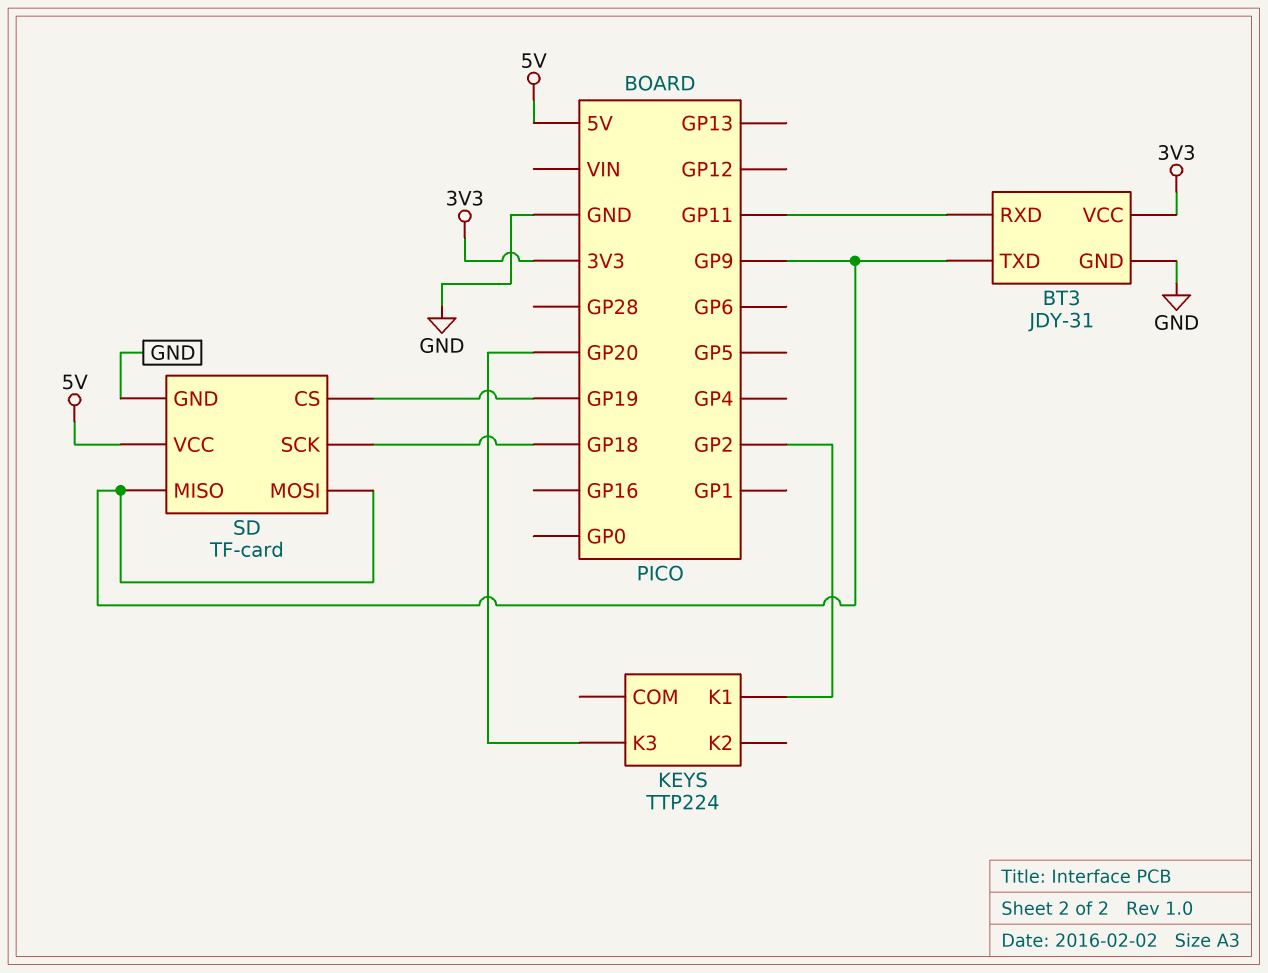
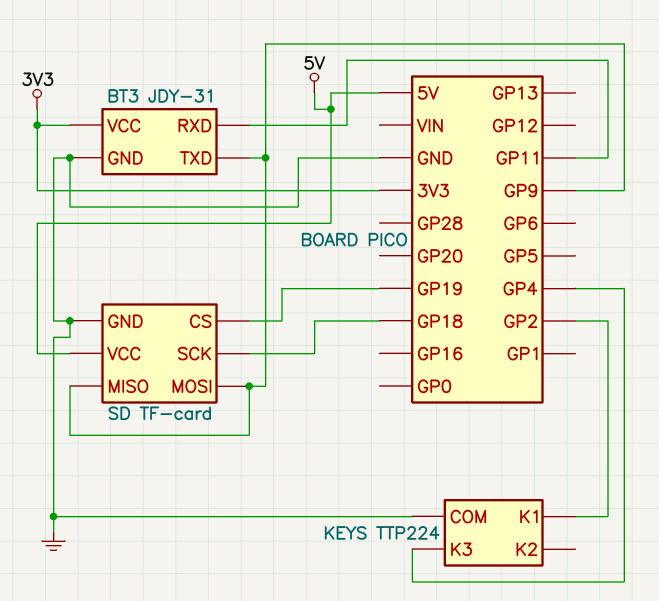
KEYS pin COM: none -> GND
KEYS pin K3: GP20 -> GP4

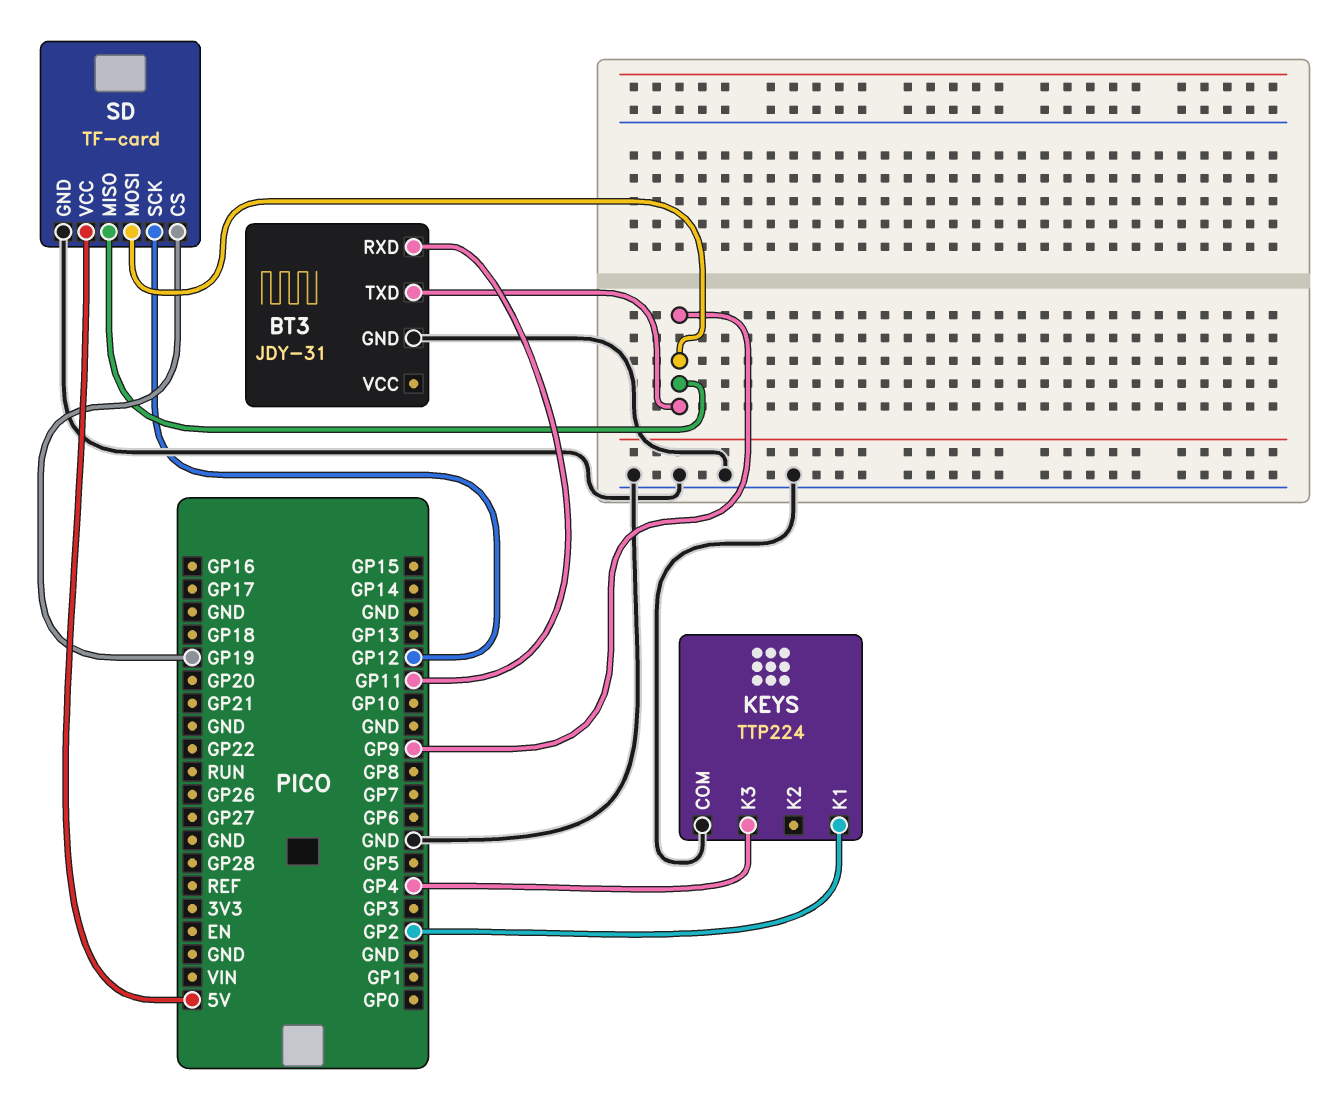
BT3 pin VCC: 3V3 -> none
SD pin SCK: GP18 -> GP12

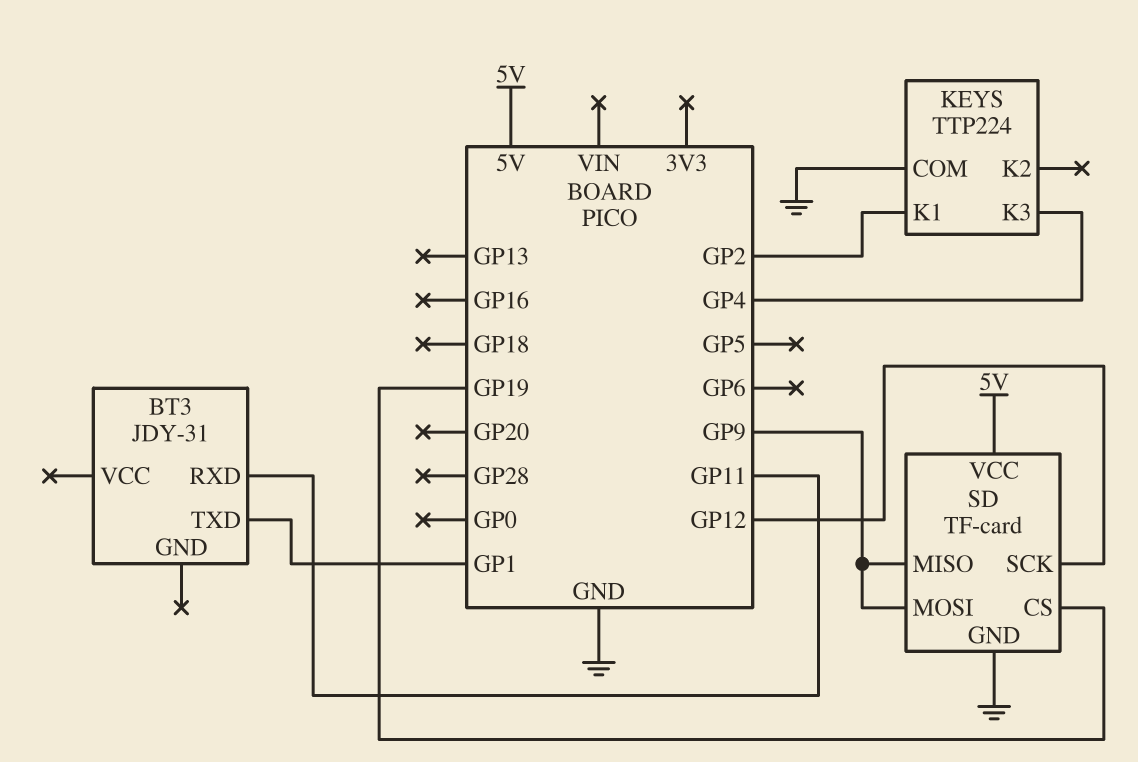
BT3 pin GND: GND -> none
BT3 pin TXD: GP9 -> GP1

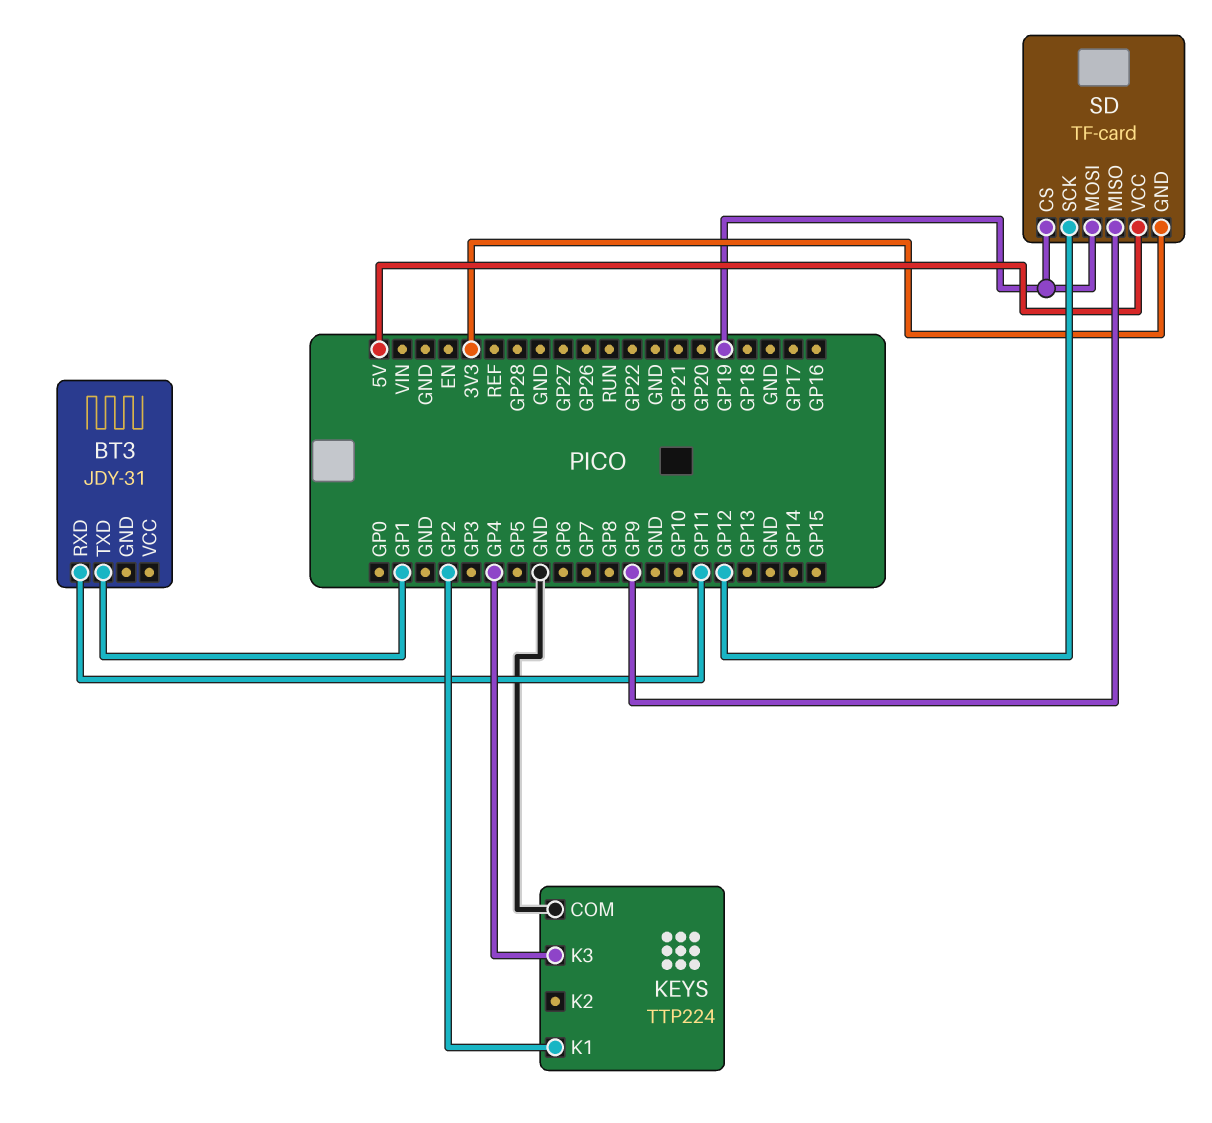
SD pin GND: GND -> 3V3
SD pin MOSI: GP9 -> GP19

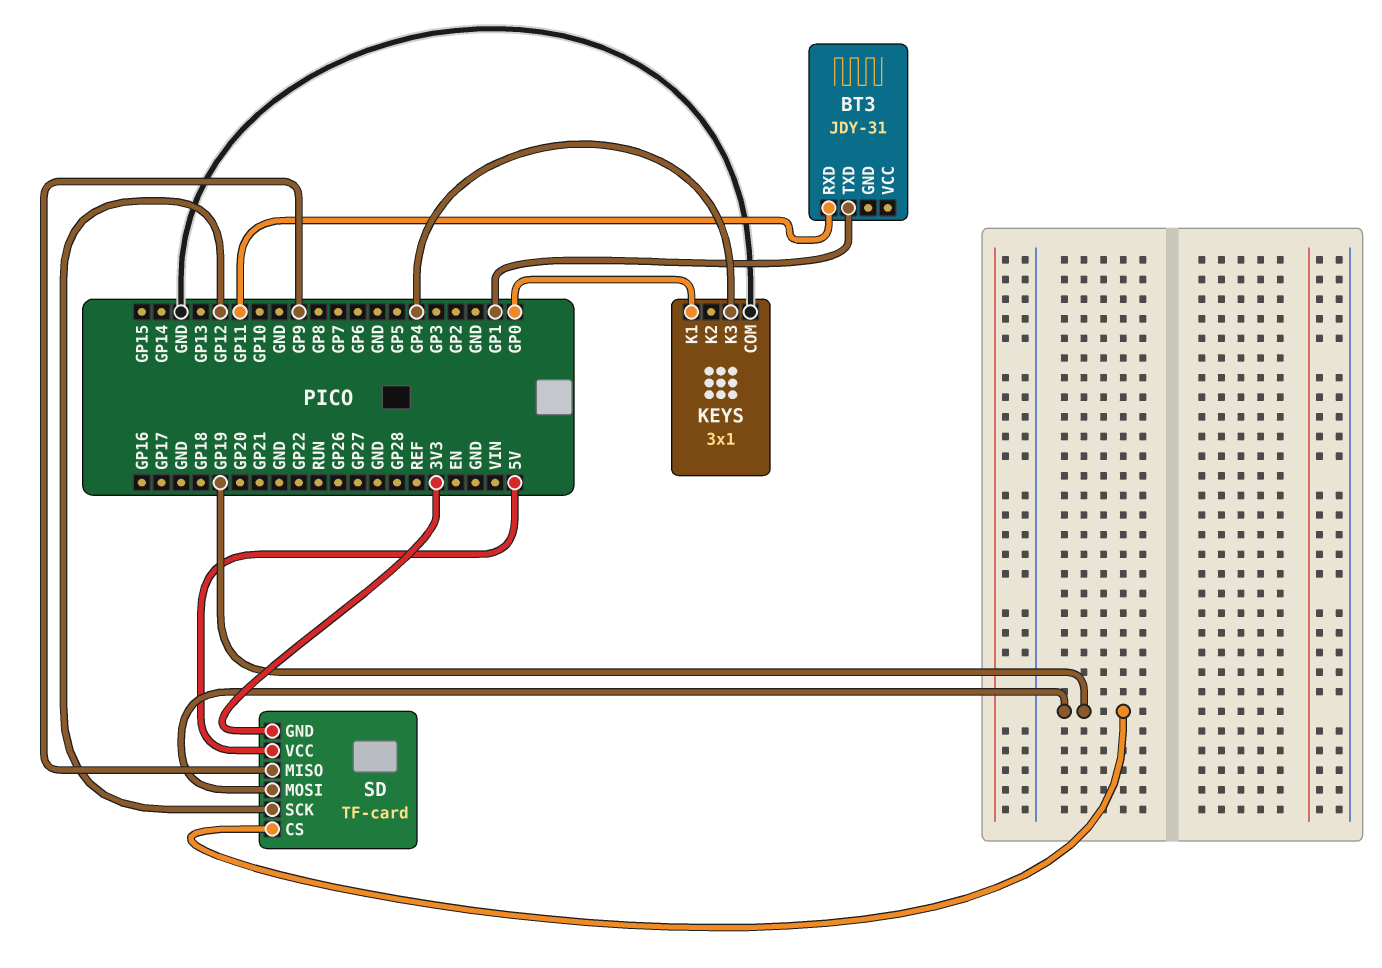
KEYS: TTP224 -> 3x1
KEYS pin K1: GP2 -> GP0

